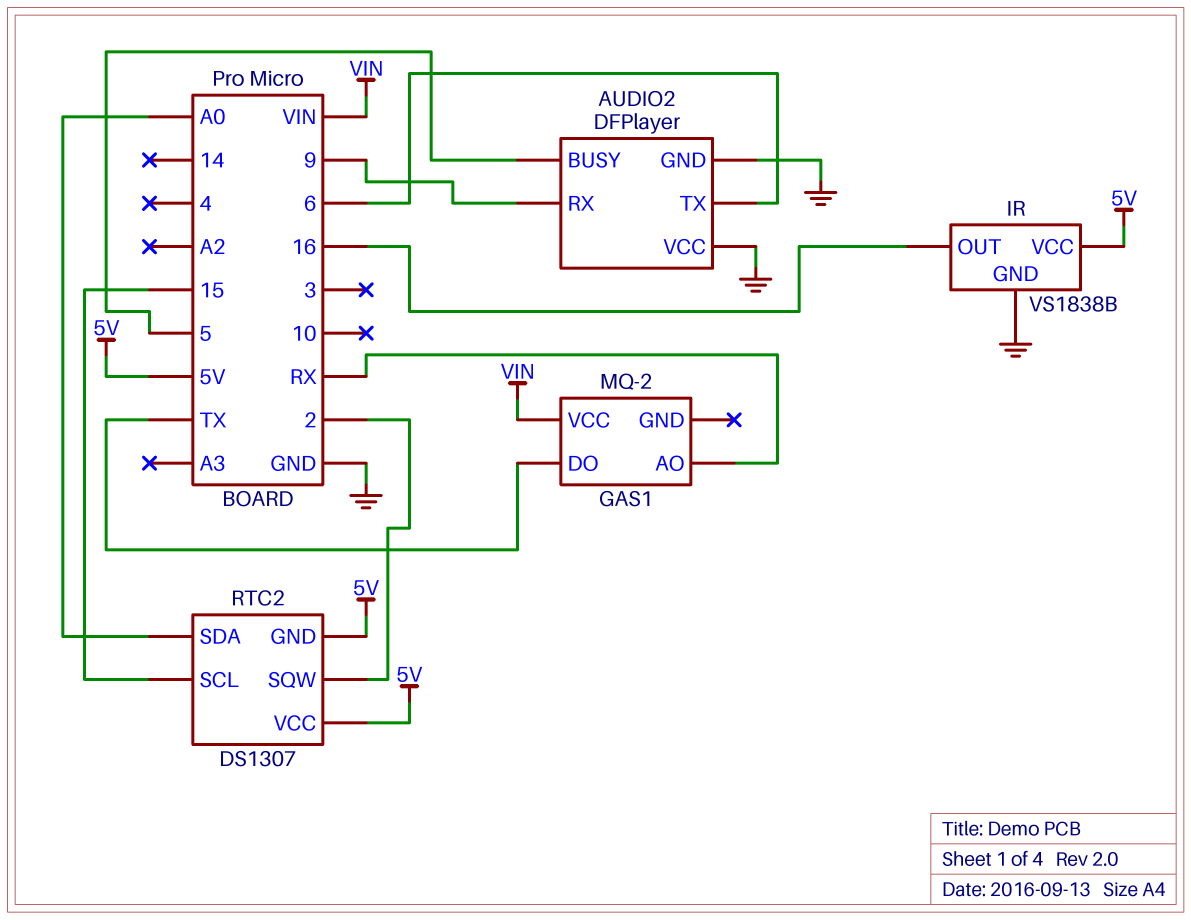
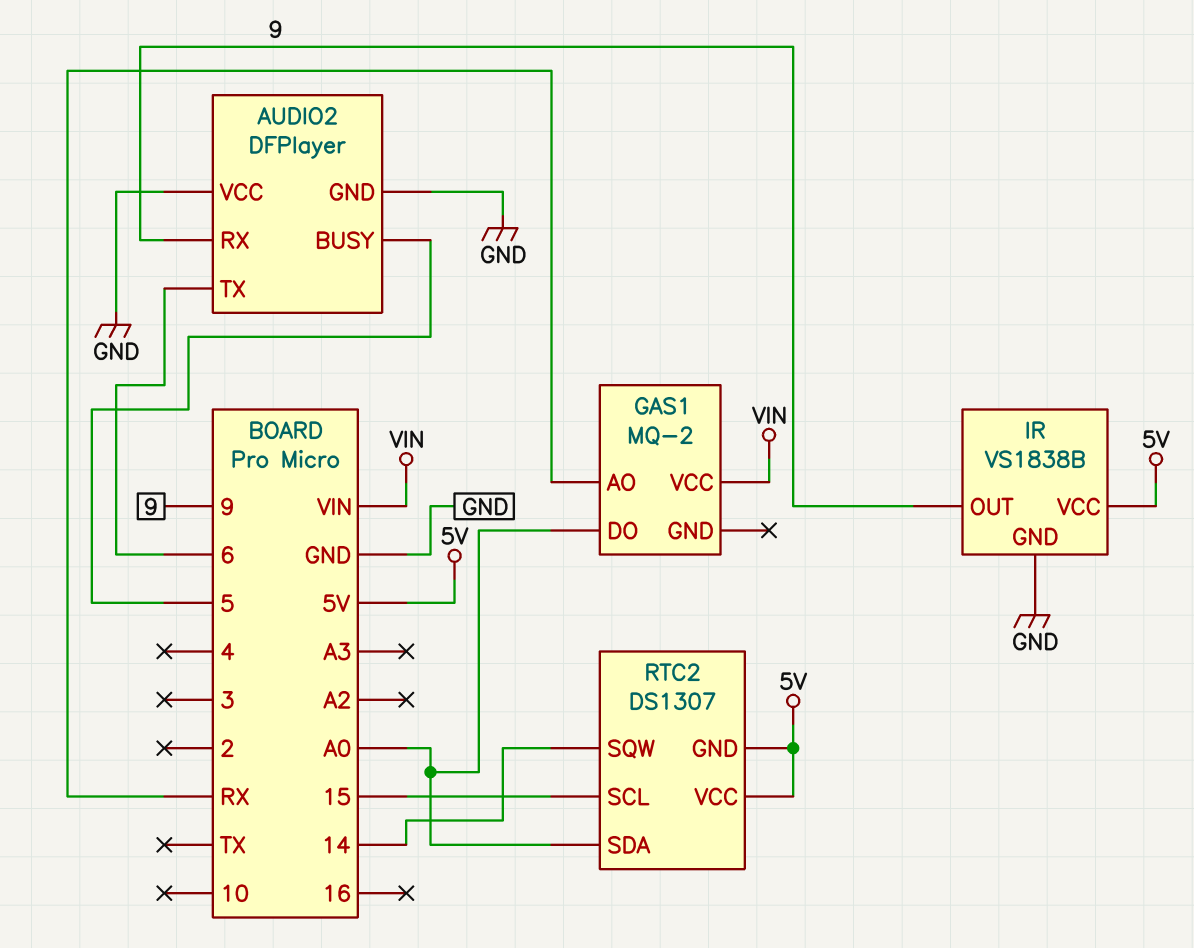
GAS1 pin DO: TX -> A0
IR pin OUT: 16 -> 9
RTC2 pin SQW: 2 -> 14

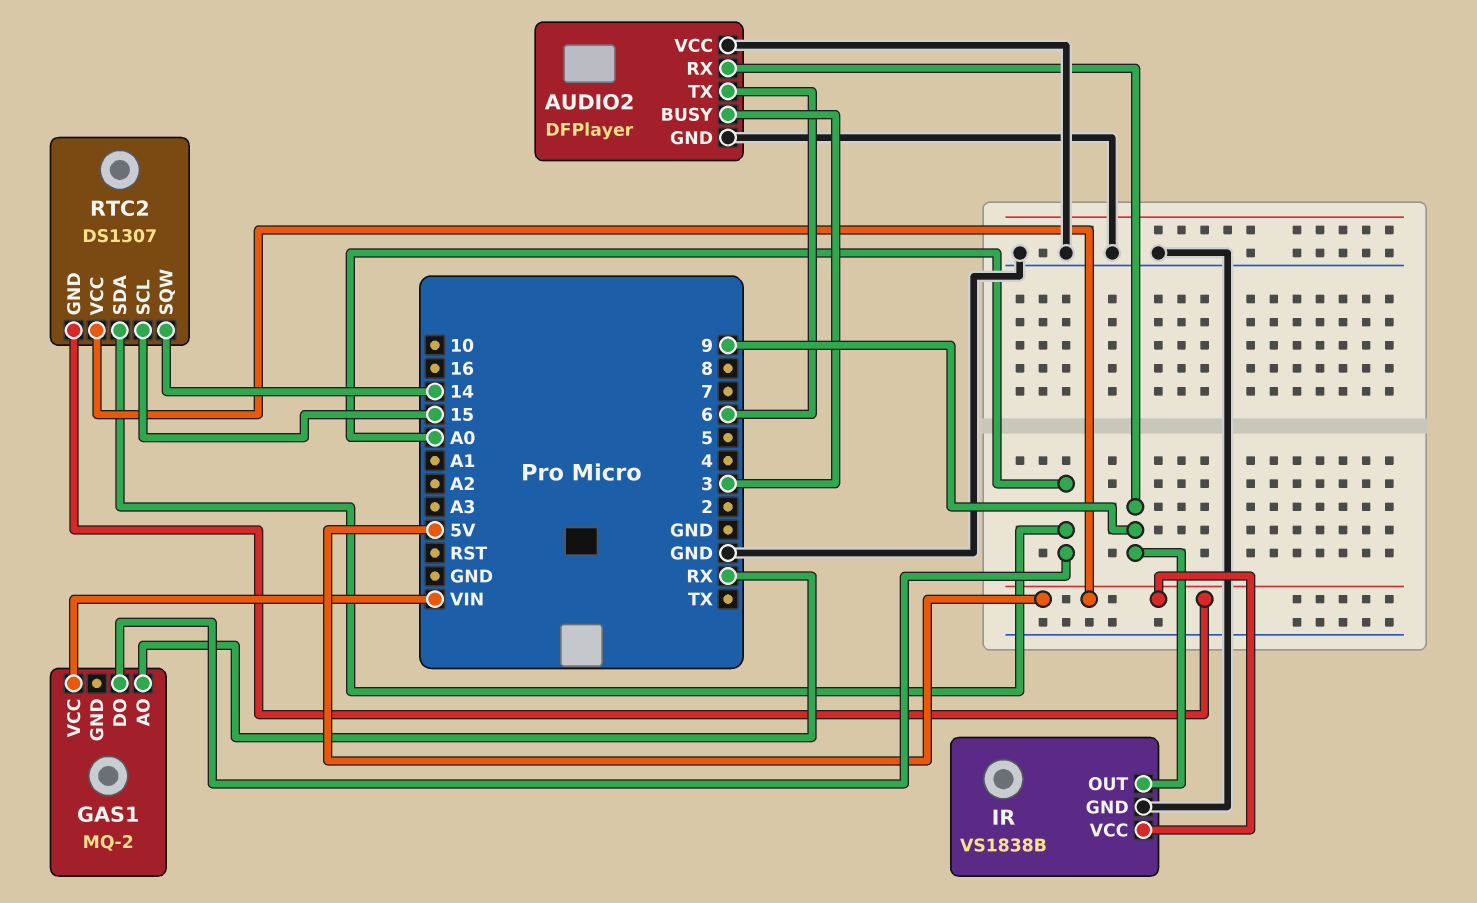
AUDIO2 pin BUSY: 5 -> 3

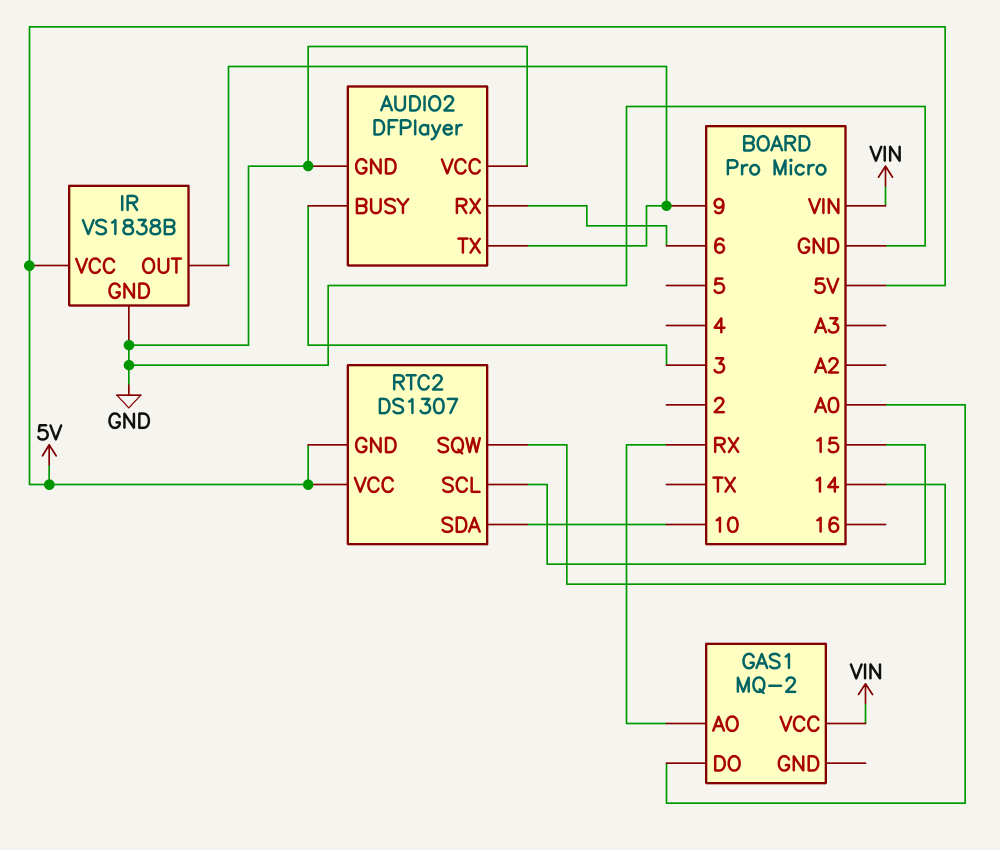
AUDIO2 pin RX: 9 -> 6
AUDIO2 pin TX: 6 -> 9
RTC2 pin SDA: A0 -> 10

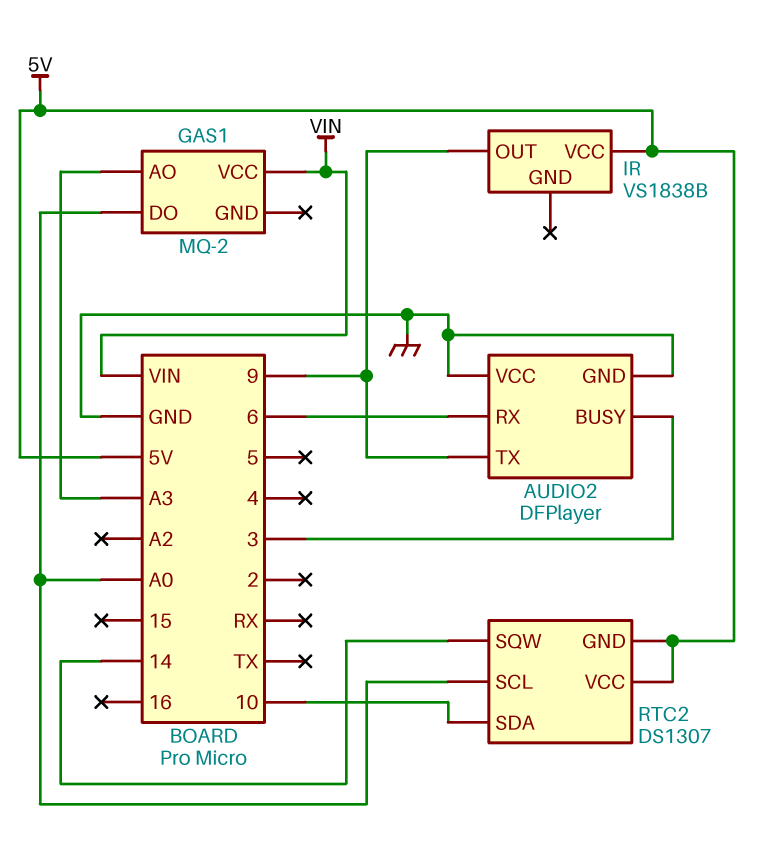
GAS1 pin AO: RX -> A3
IR pin GND: GND -> none
RTC2 pin SCL: 15 -> A0

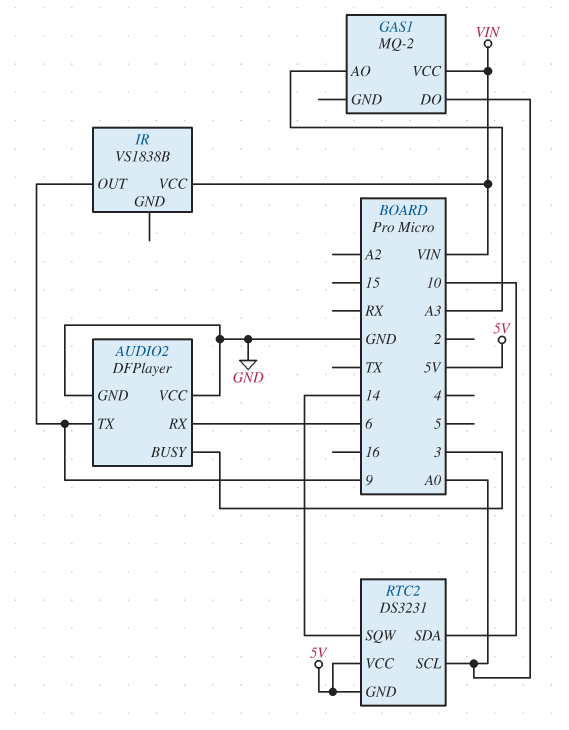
IR pin VCC: 5V -> VIN
RTC2: DS1307 -> DS3231

